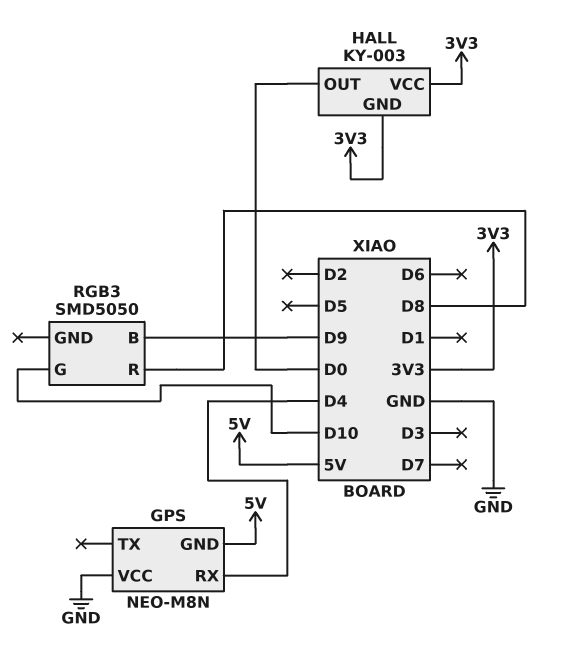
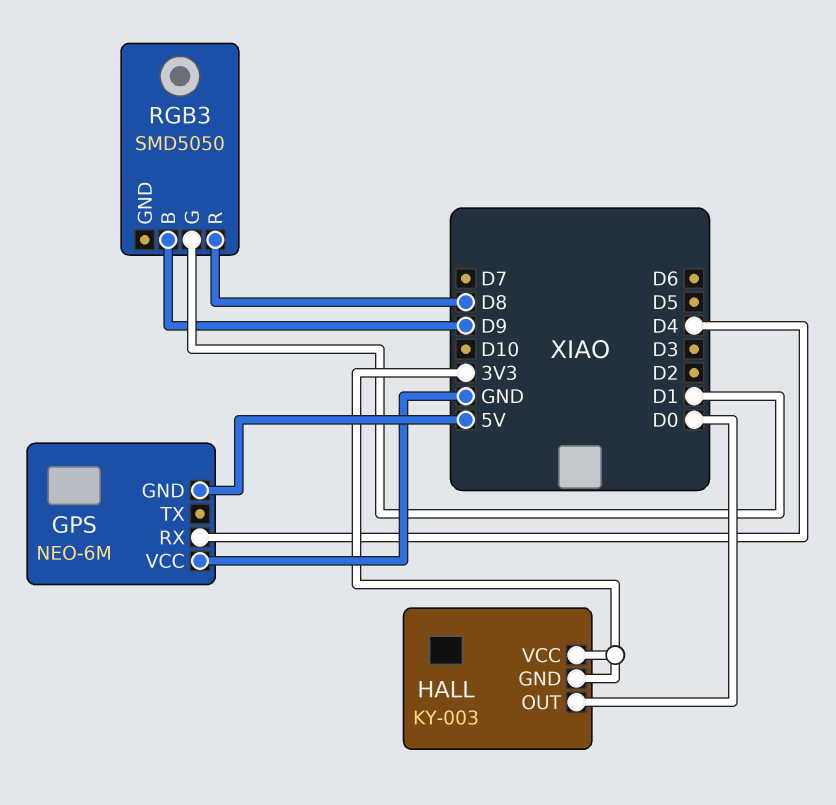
GPS: NEO-M8N -> NEO-6M
RGB3 pin G: D10 -> D1

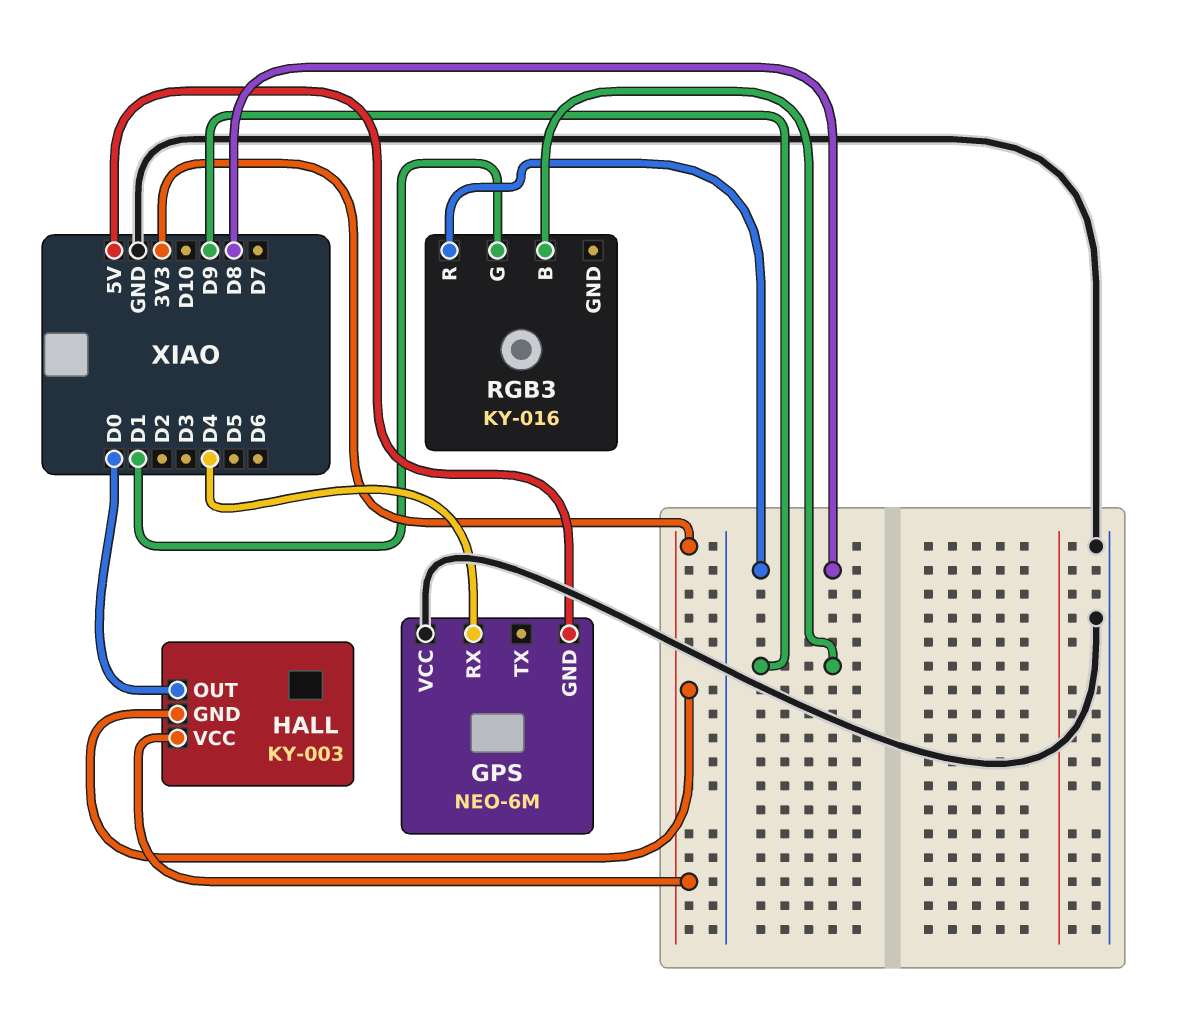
RGB3: SMD5050 -> KY-016

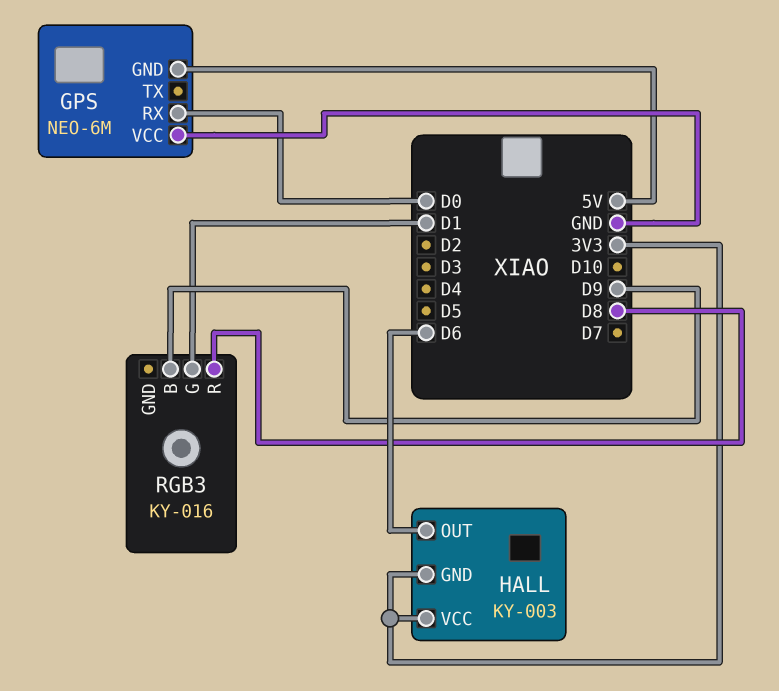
GPS pin RX: D4 -> D0
HALL pin OUT: D0 -> D6

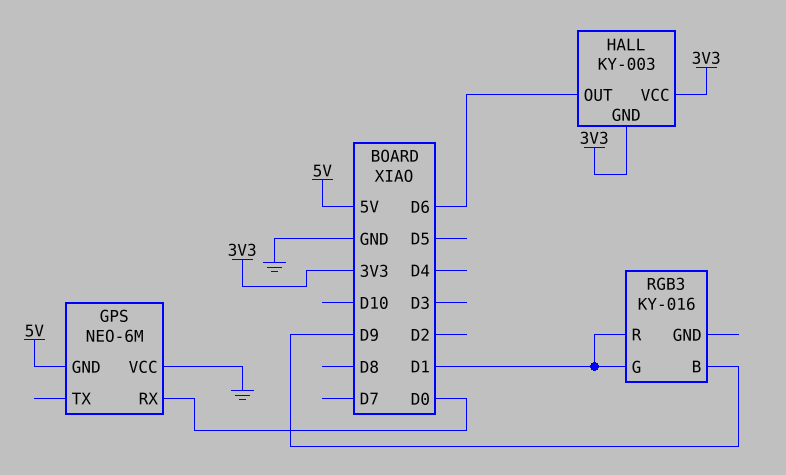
RGB3 pin R: D8 -> D1

